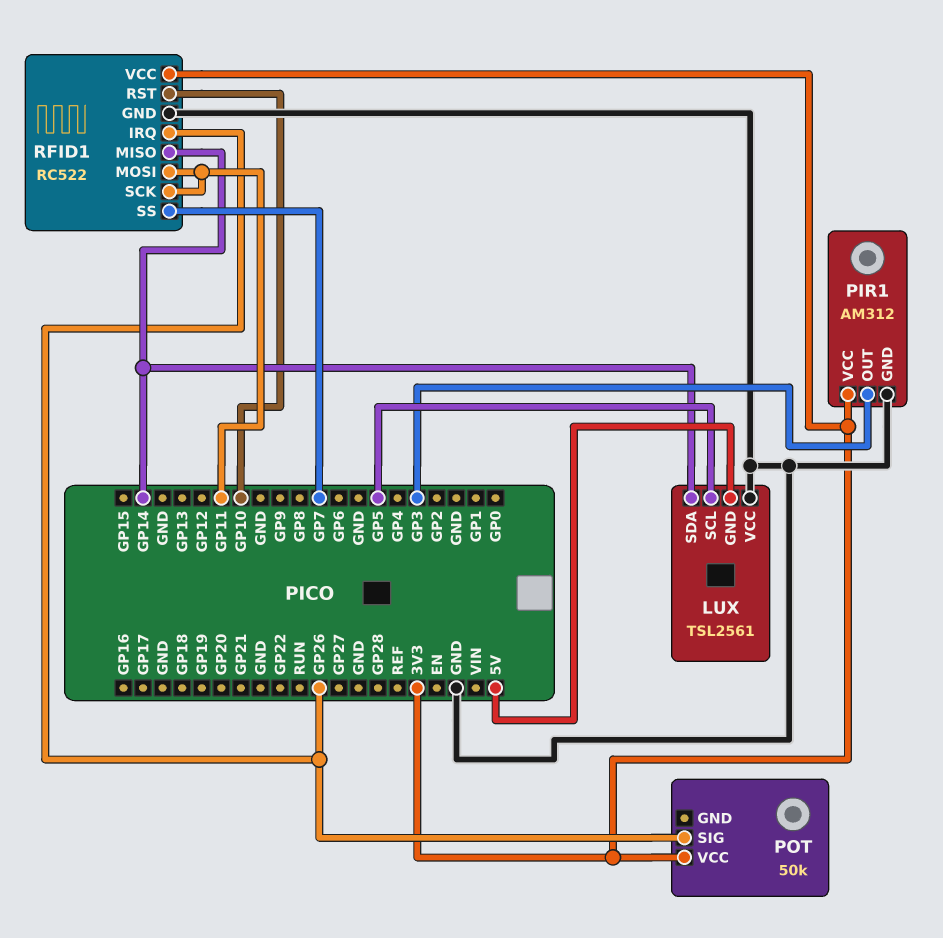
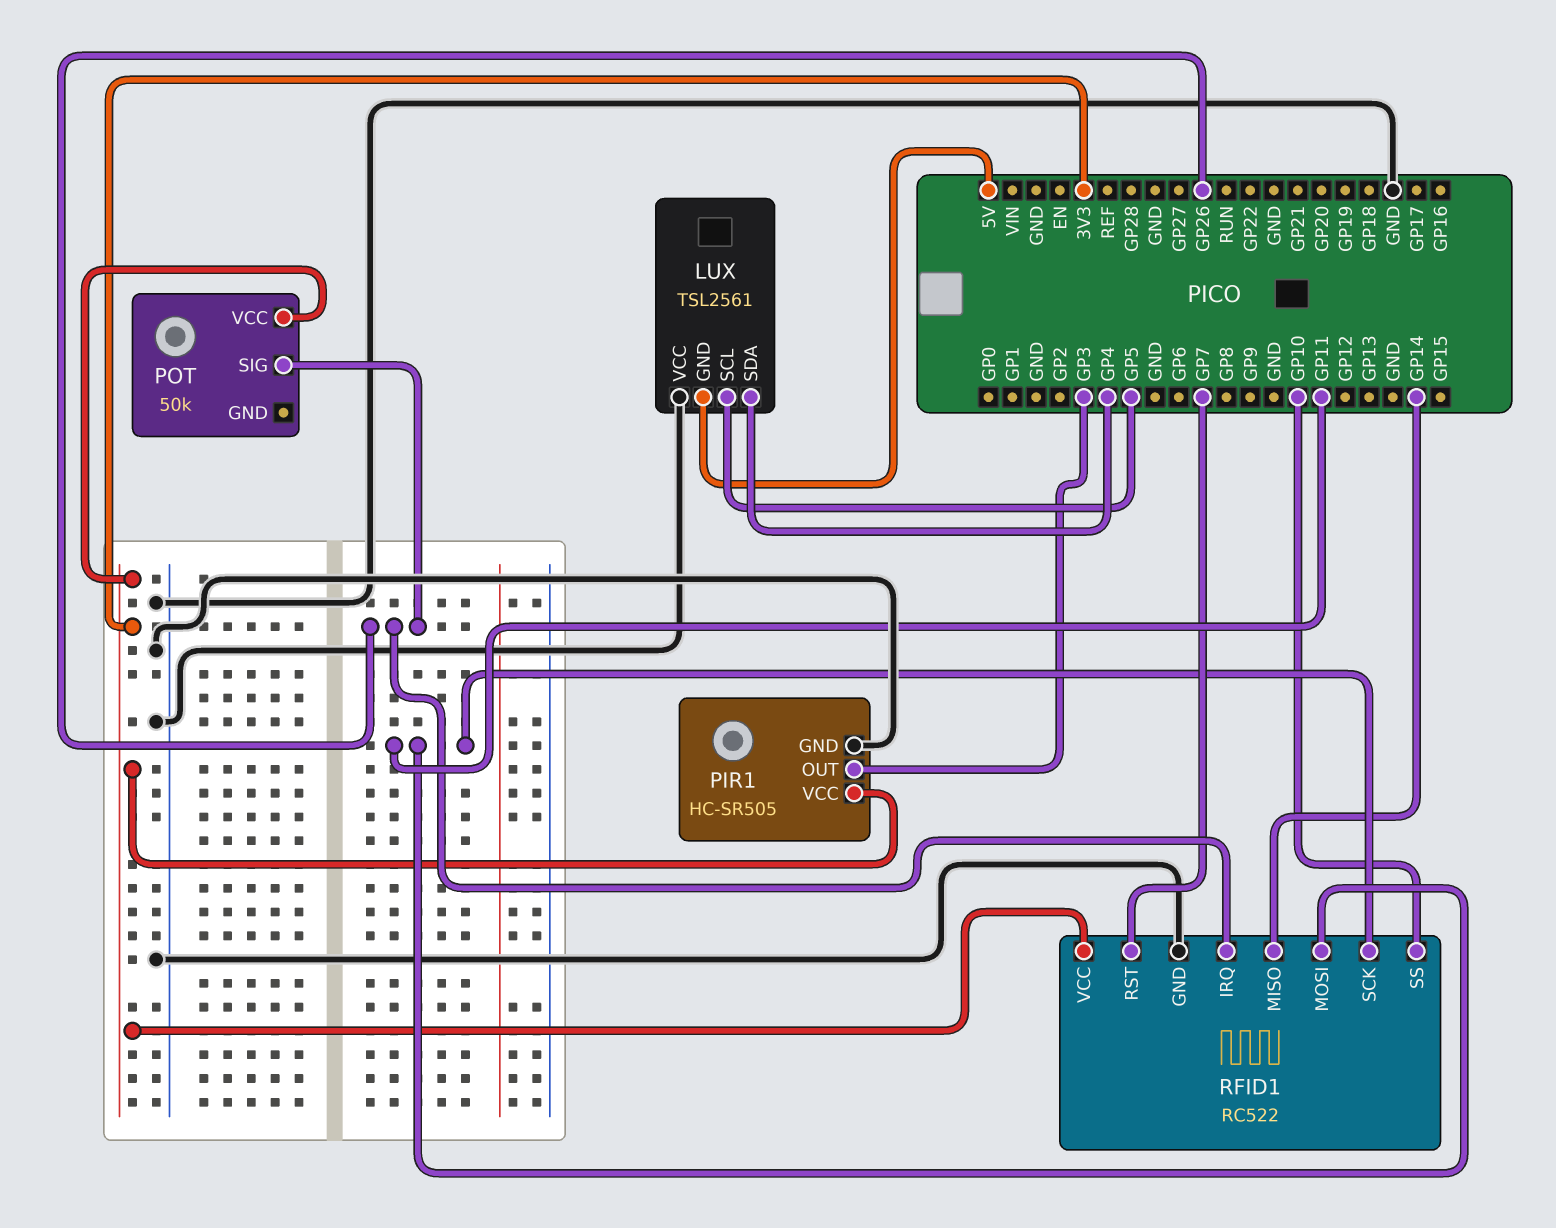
LUX pin SDA: GP14 -> GP4
PIR1: AM312 -> HC-SR505
RFID1 pin RST: GP10 -> GP7
RFID1 pin SS: GP7 -> GP10

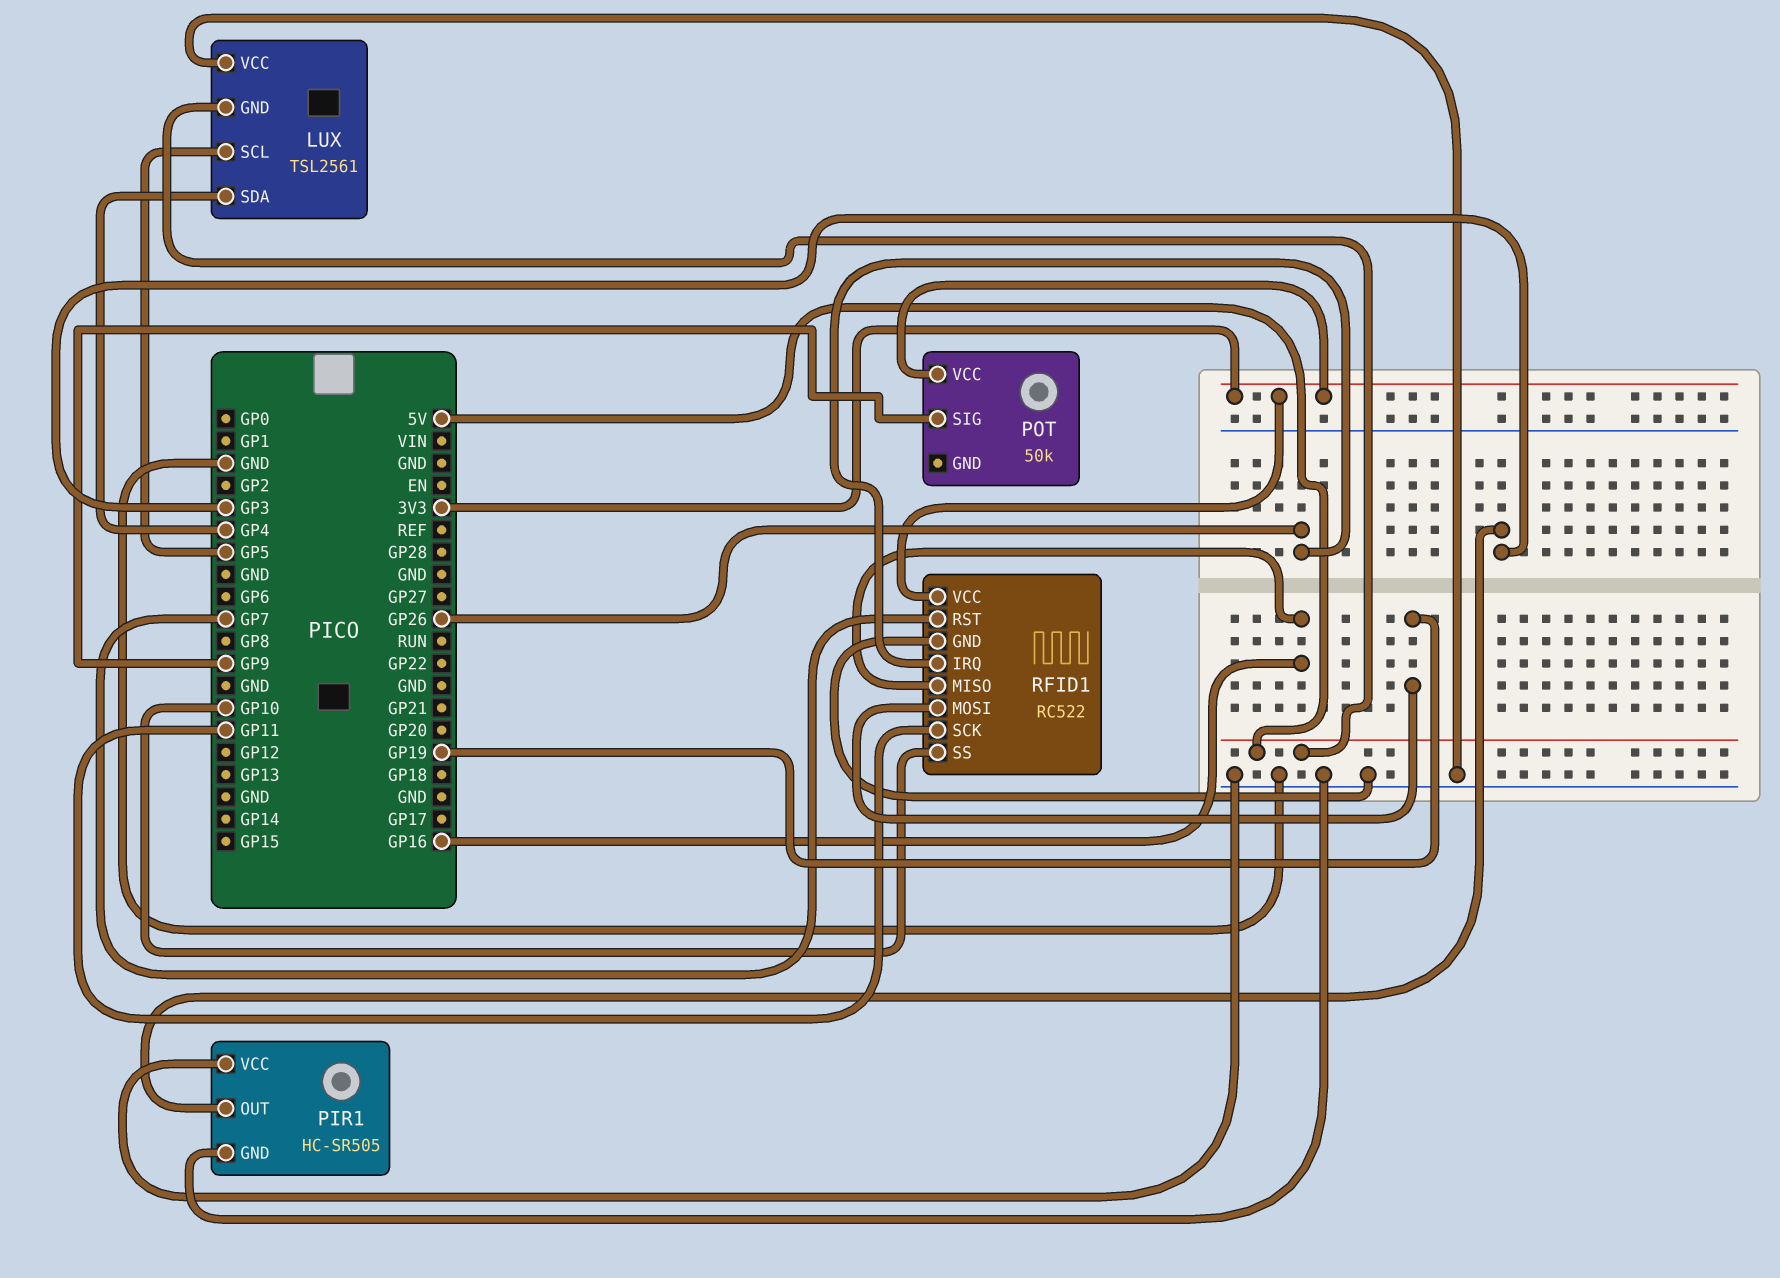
PIR1 pin VCC: 3V3 -> GND
POT pin SIG: GP26 -> GP9
RFID1 pin MISO: GP14 -> GP16
RFID1 pin MOSI: GP11 -> GP19

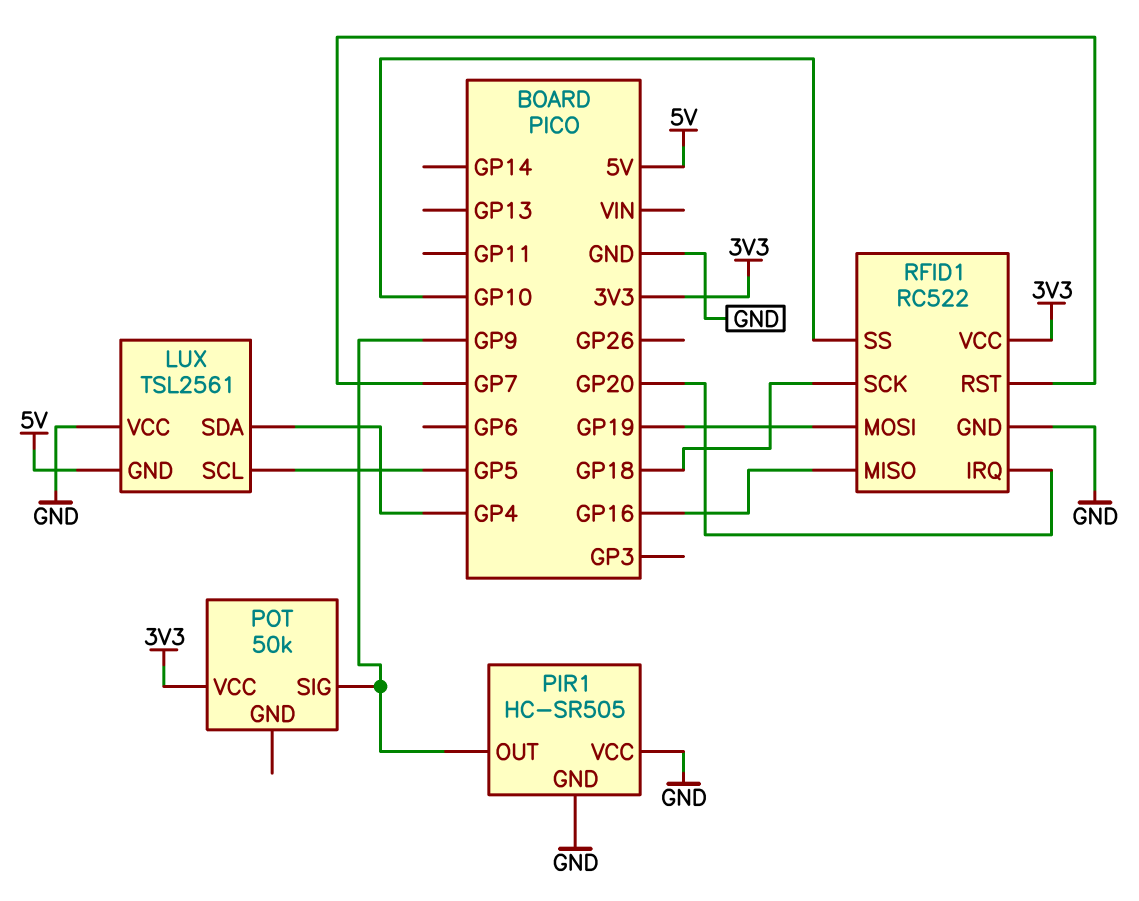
PIR1 pin OUT: GP3 -> GP9
RFID1 pin IRQ: GP26 -> GP20
RFID1 pin SCK: GP11 -> GP18

